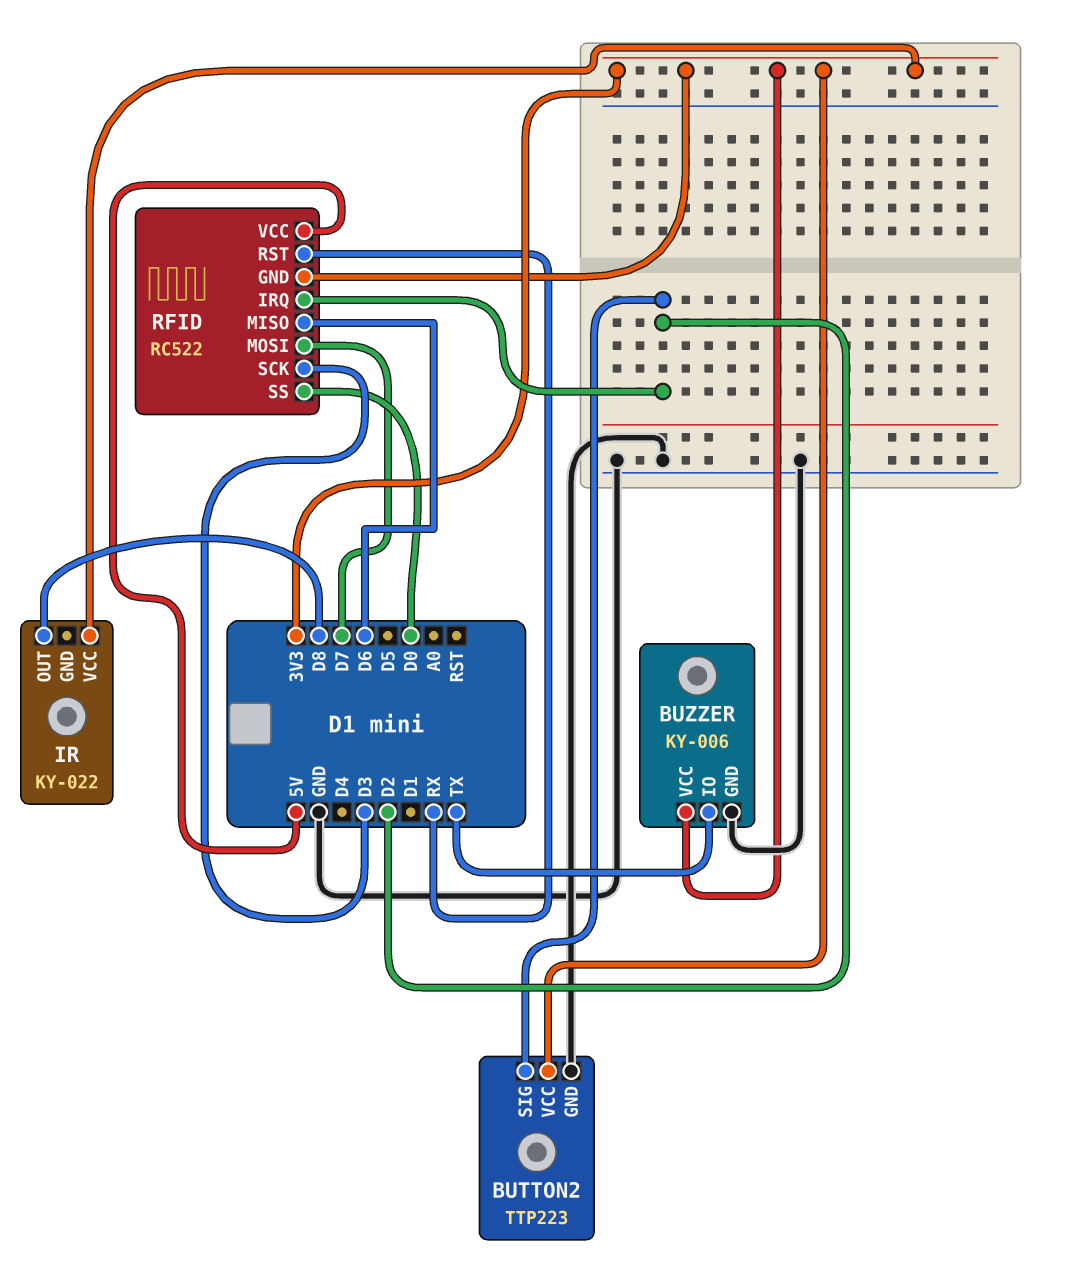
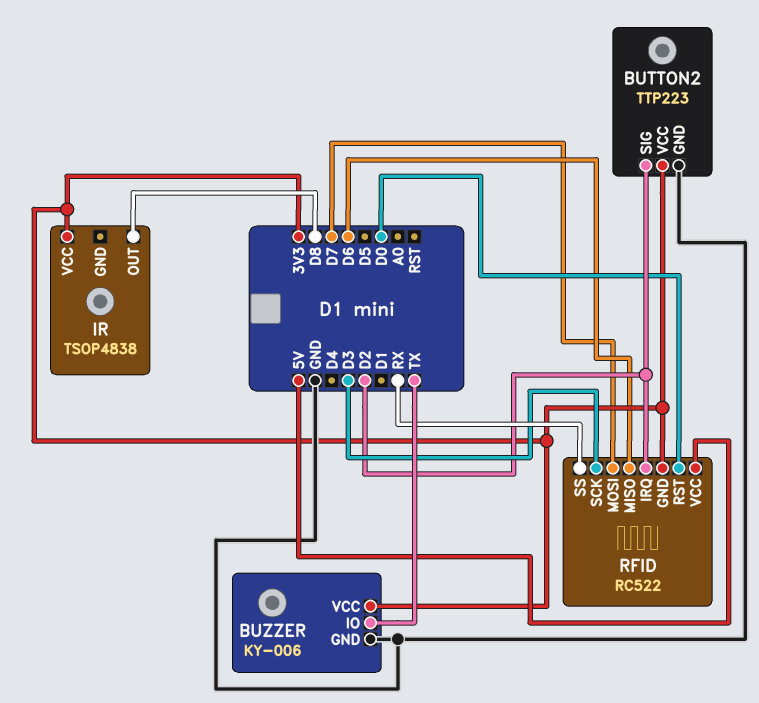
IR: KY-022 -> TSOP4838
RFID pin RST: RX -> D0
RFID pin SS: D0 -> RX

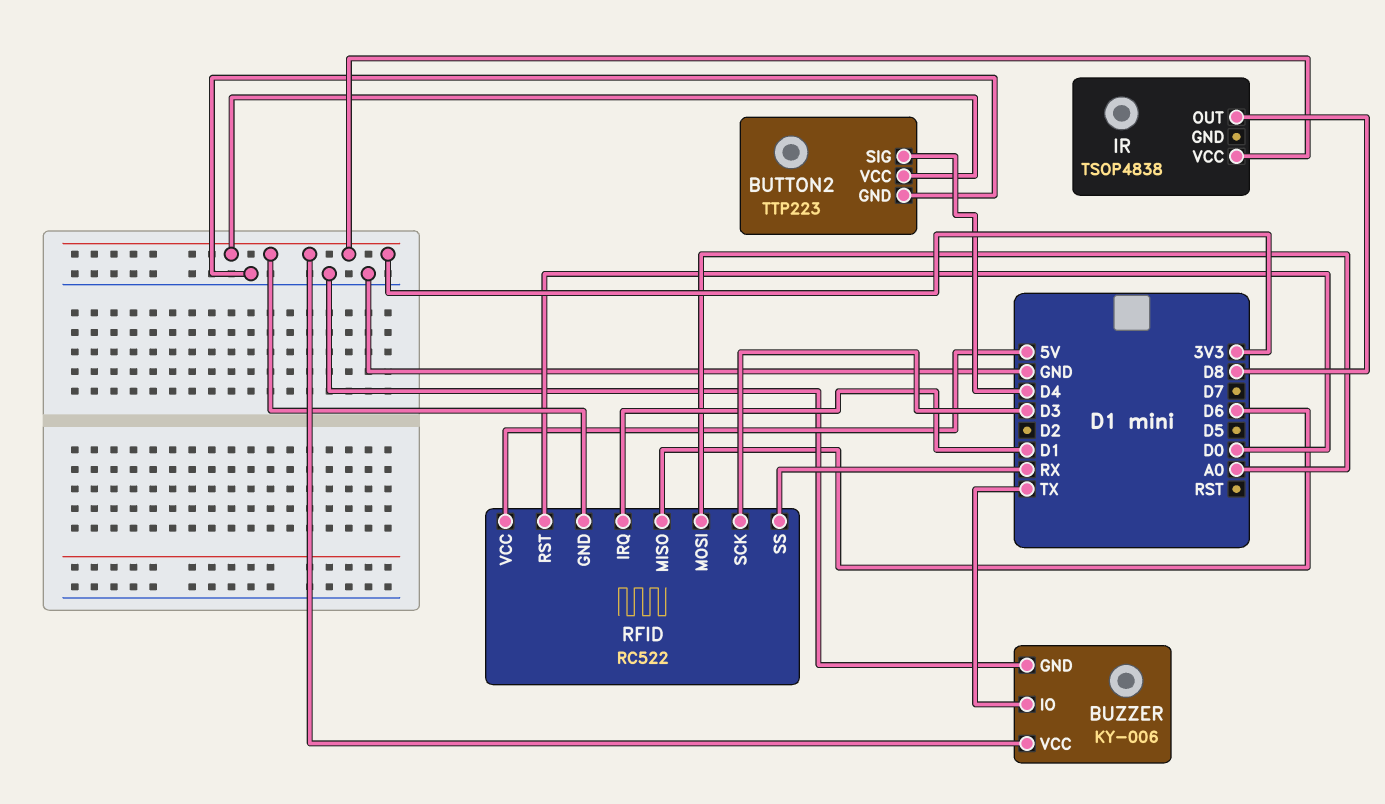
BUTTON2 pin SIG: D2 -> D4
RFID pin IRQ: D2 -> D1
RFID pin MOSI: D7 -> A0

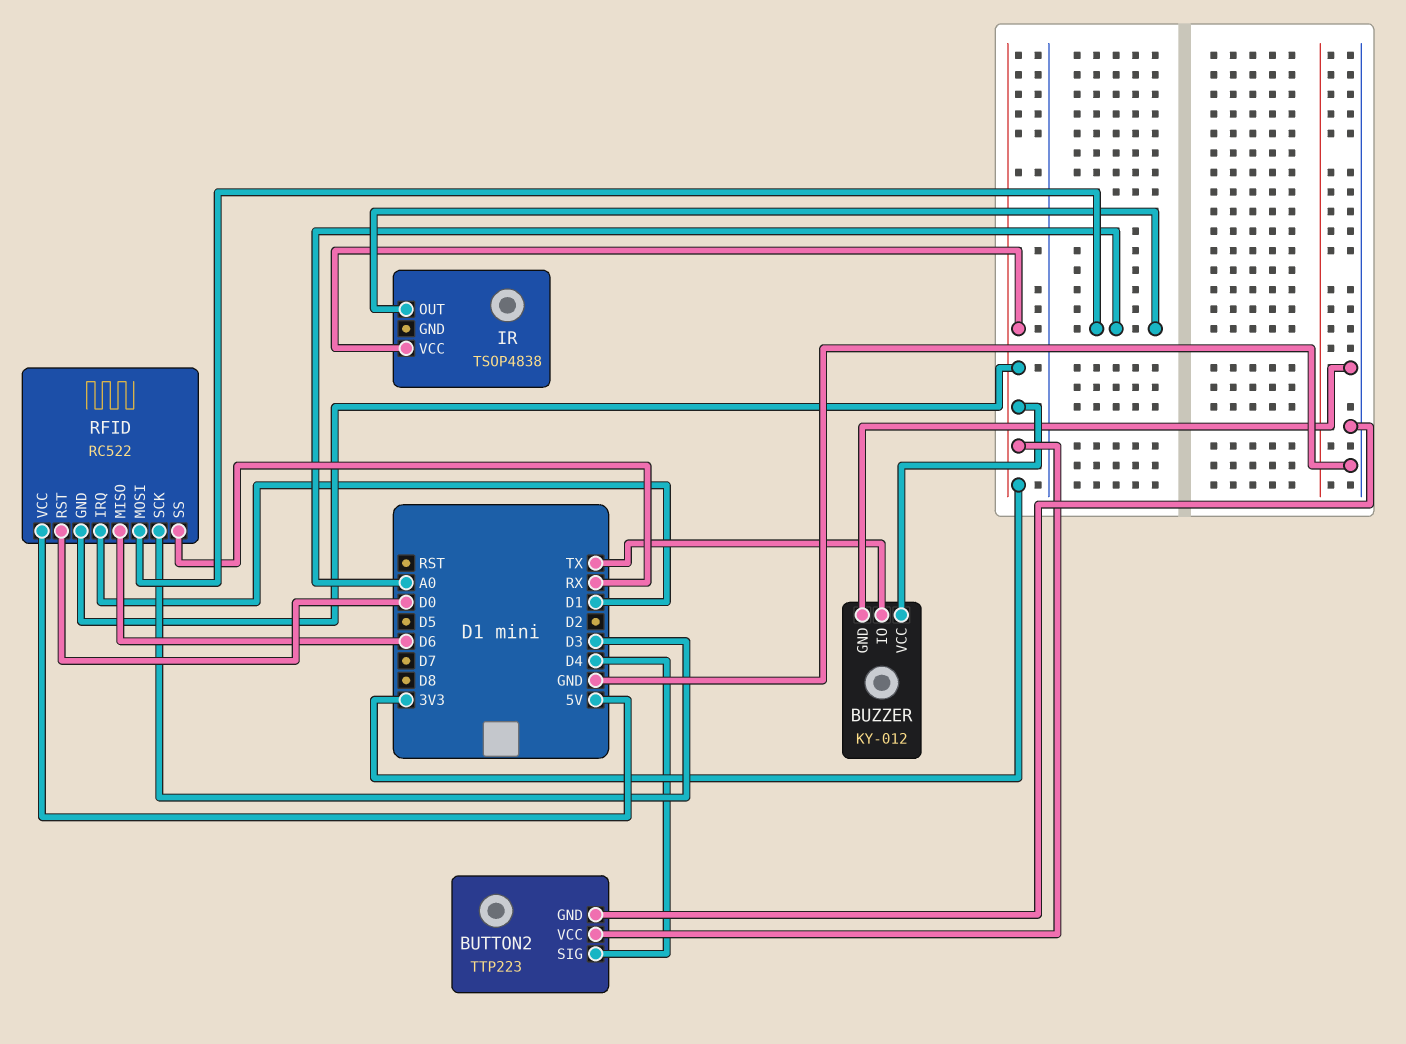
BUZZER: KY-006 -> KY-012
IR pin OUT: D8 -> A0

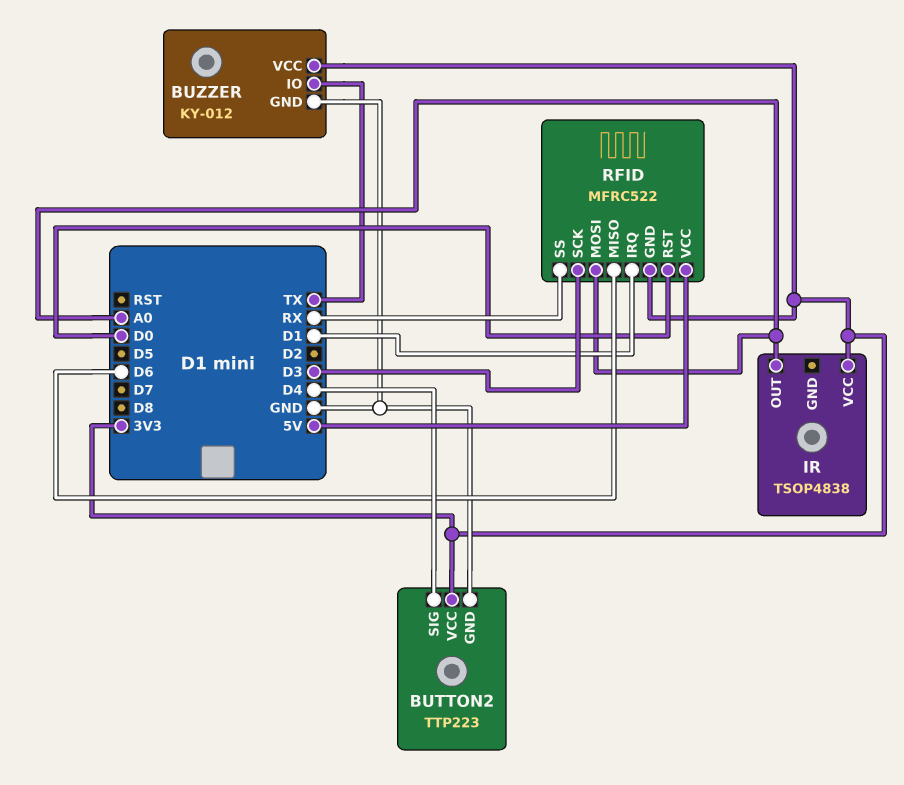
RFID: RC522 -> MFRC522

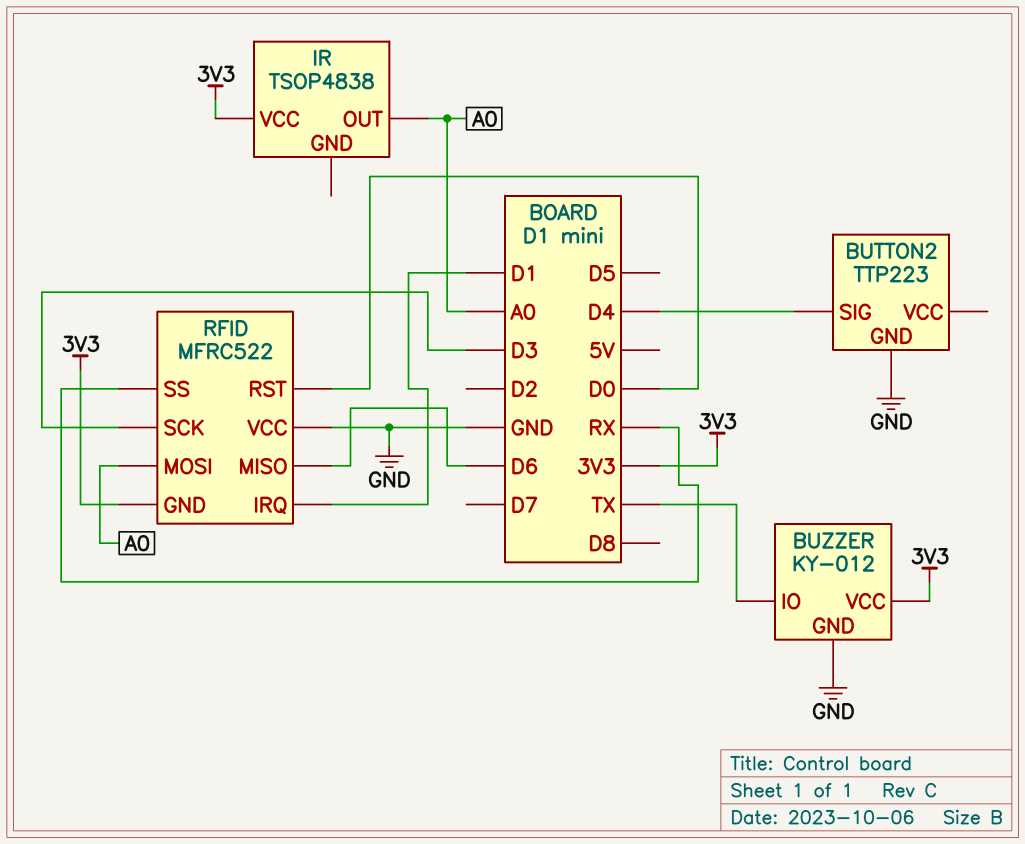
BUTTON2 pin VCC: 3V3 -> none
RFID pin VCC: 5V -> GND

